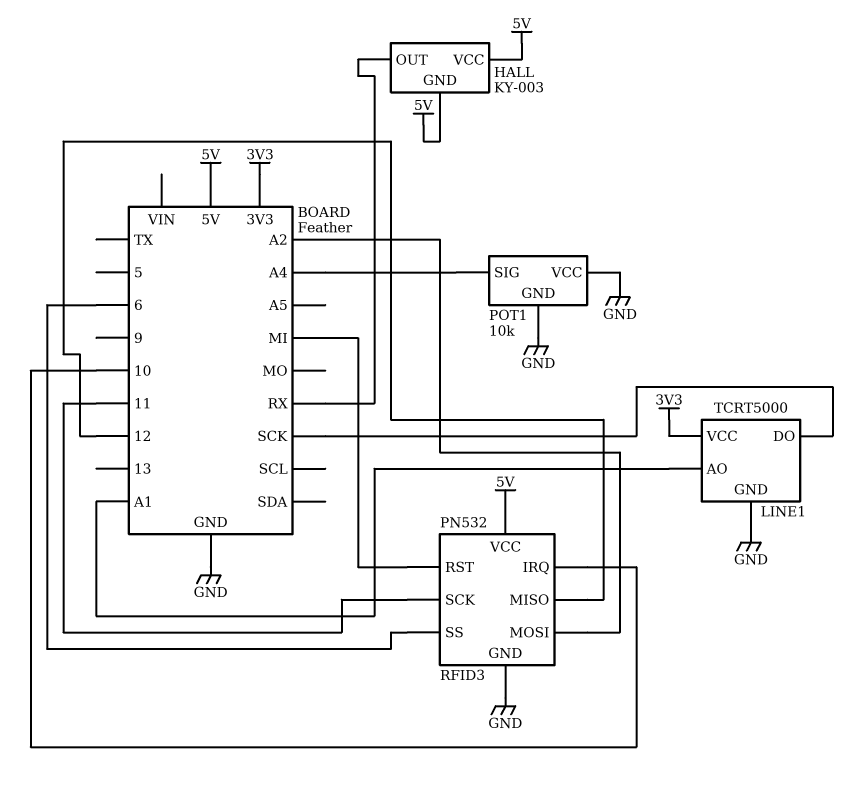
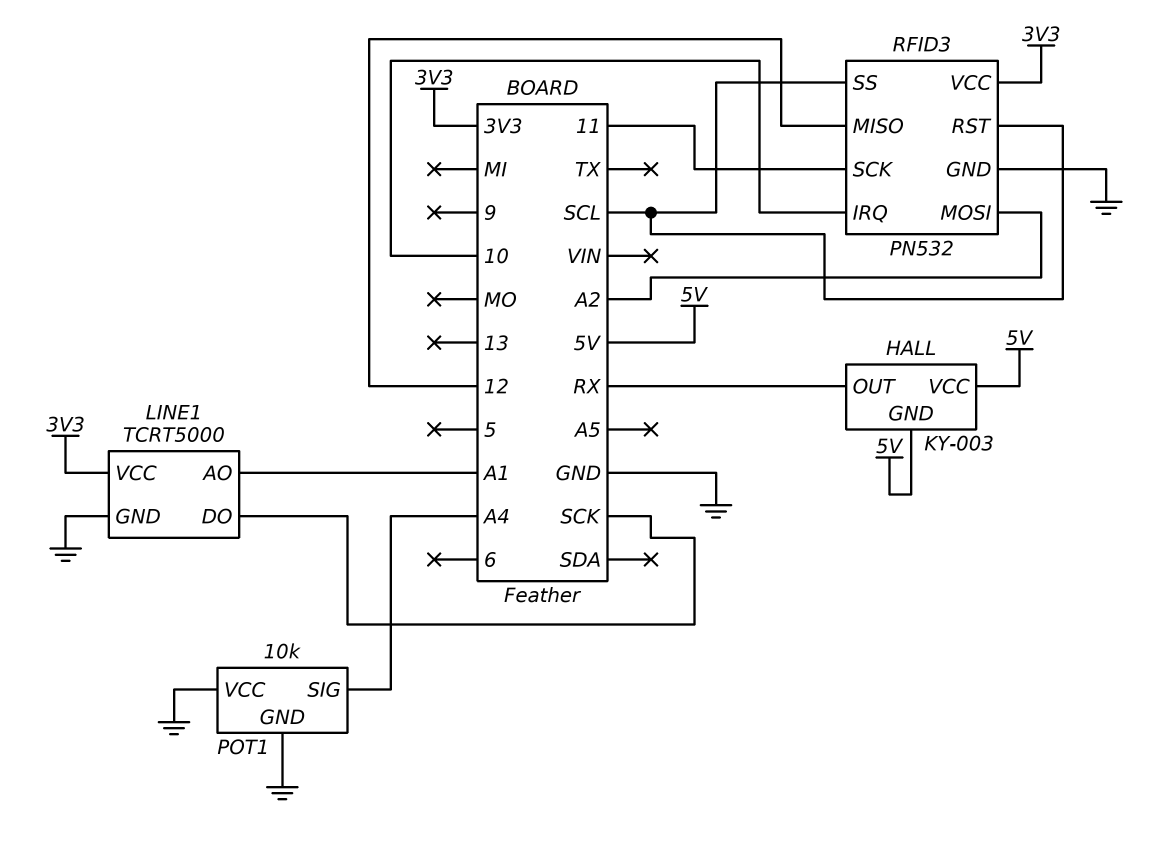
RFID3 pin RST: MI -> SCL
RFID3 pin SS: 6 -> SCL
RFID3 pin VCC: 5V -> 3V3

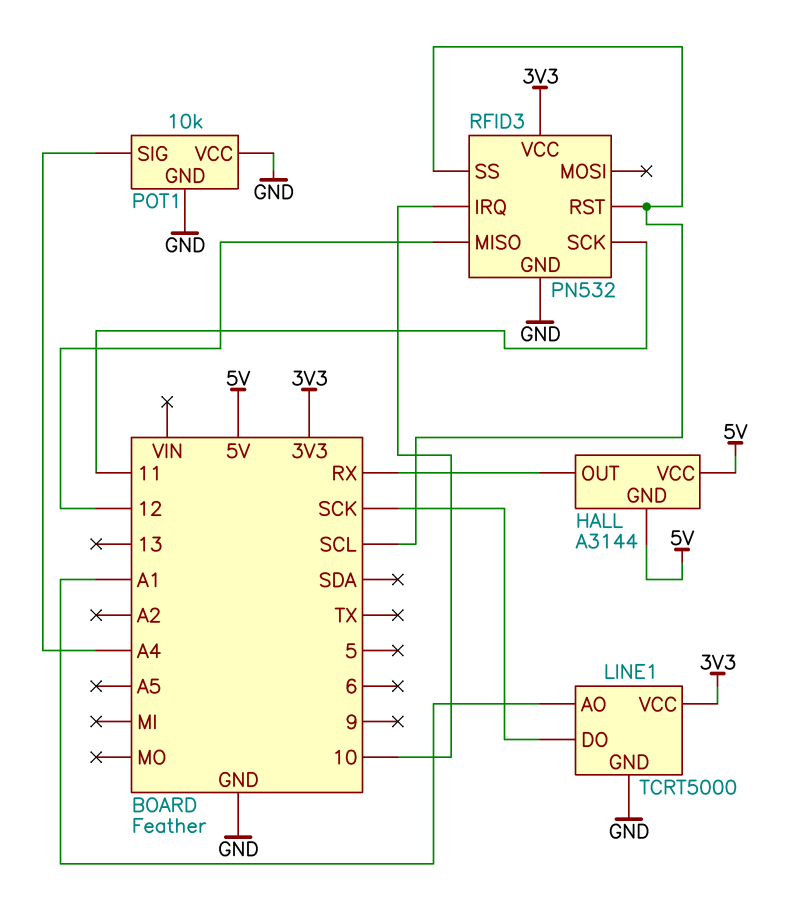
HALL: KY-003 -> A3144
RFID3 pin MOSI: A2 -> none

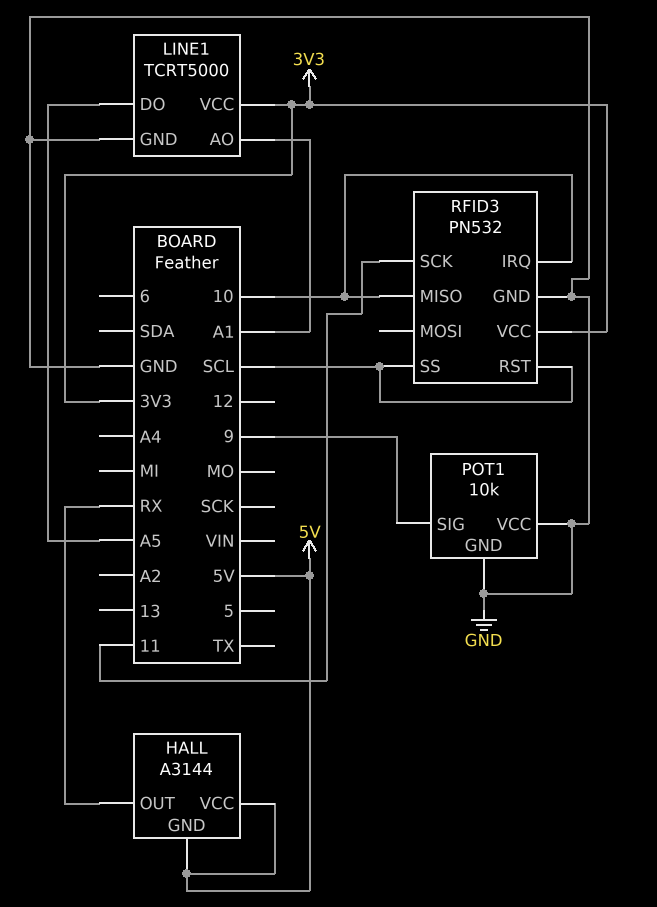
LINE1 pin DO: SCK -> A5
POT1 pin SIG: A4 -> 9
RFID3 pin MISO: 12 -> 10

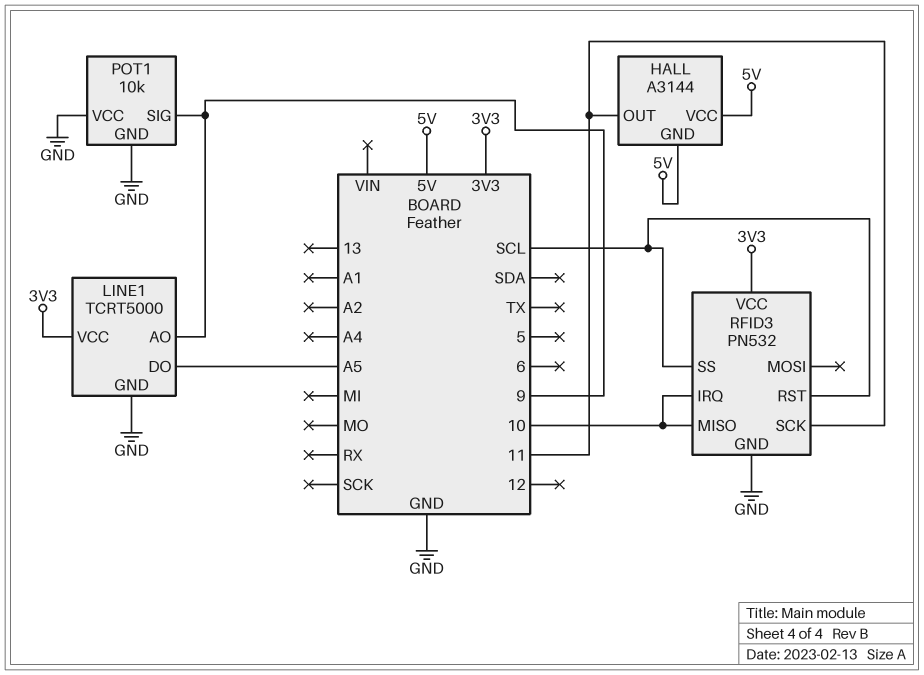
HALL pin OUT: RX -> 11
LINE1 pin AO: A1 -> 9

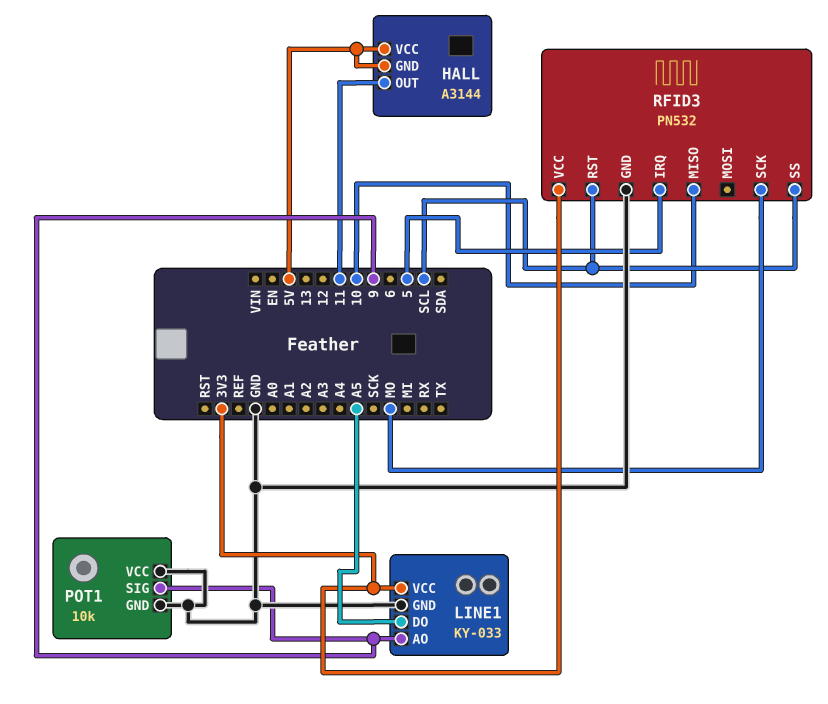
LINE1: TCRT5000 -> KY-033
RFID3 pin IRQ: 10 -> 5
RFID3 pin SCK: 11 -> MO

